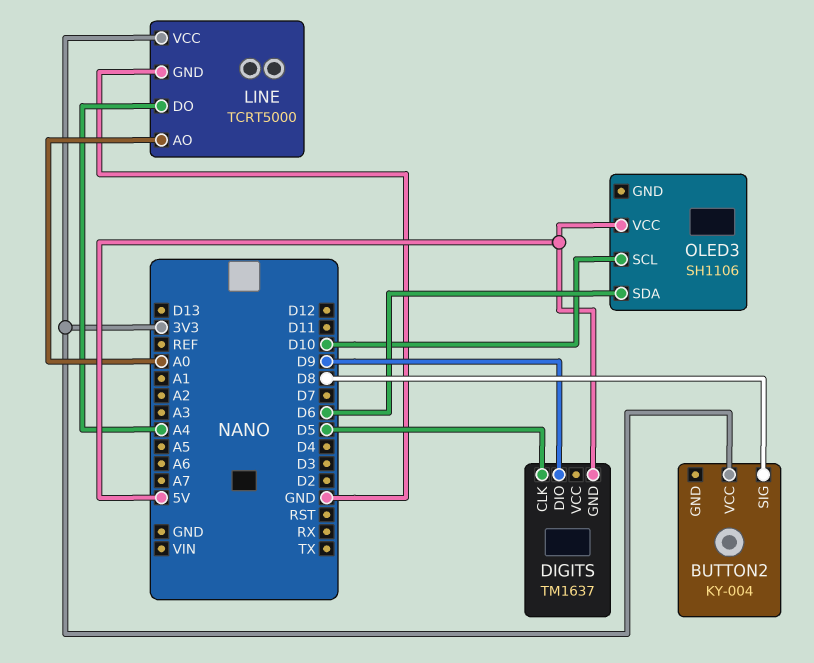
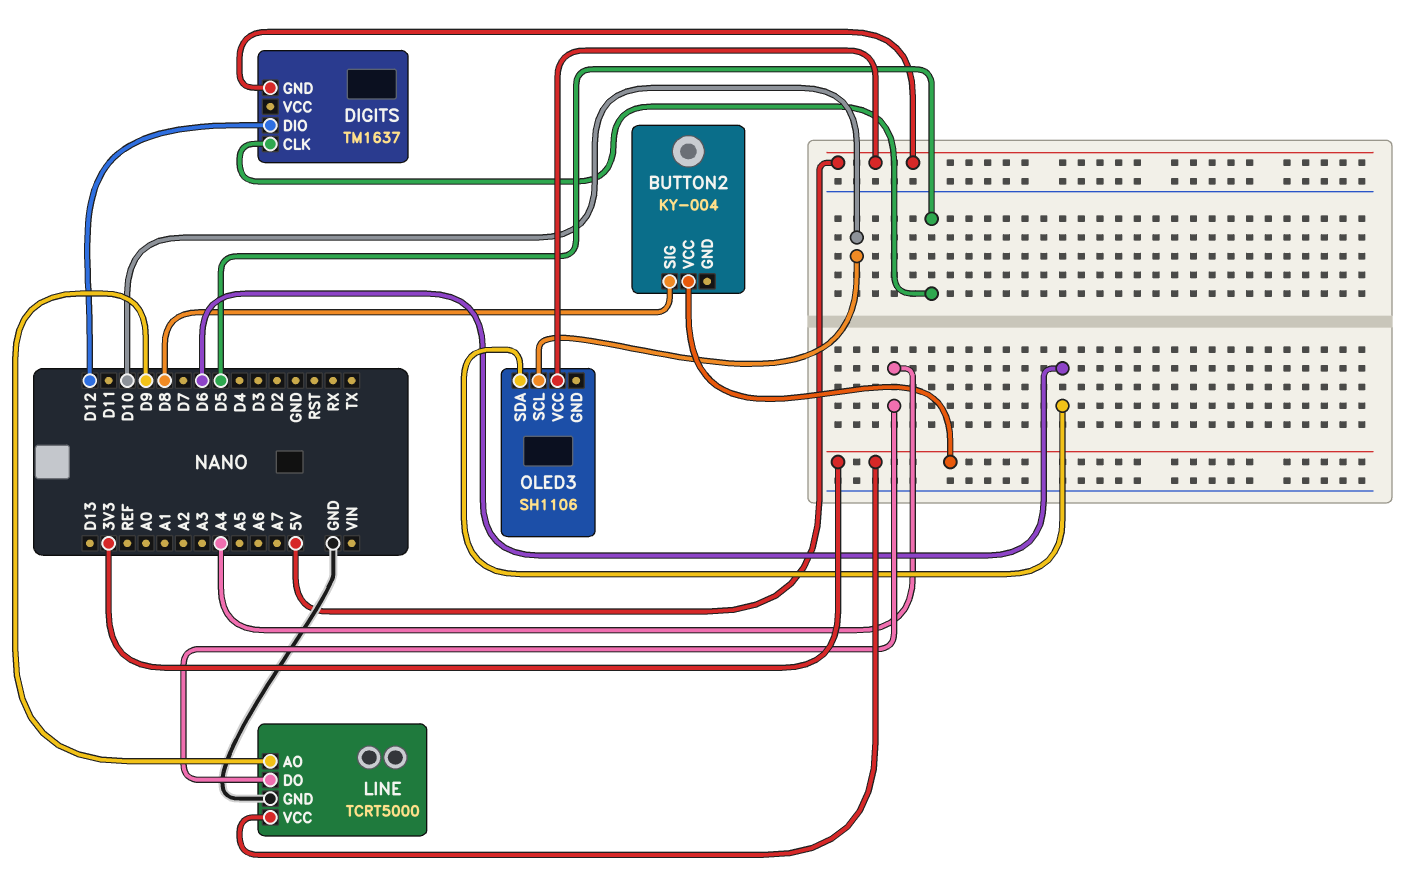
DIGITS pin DIO: D9 -> D12
LINE pin AO: A0 -> D9

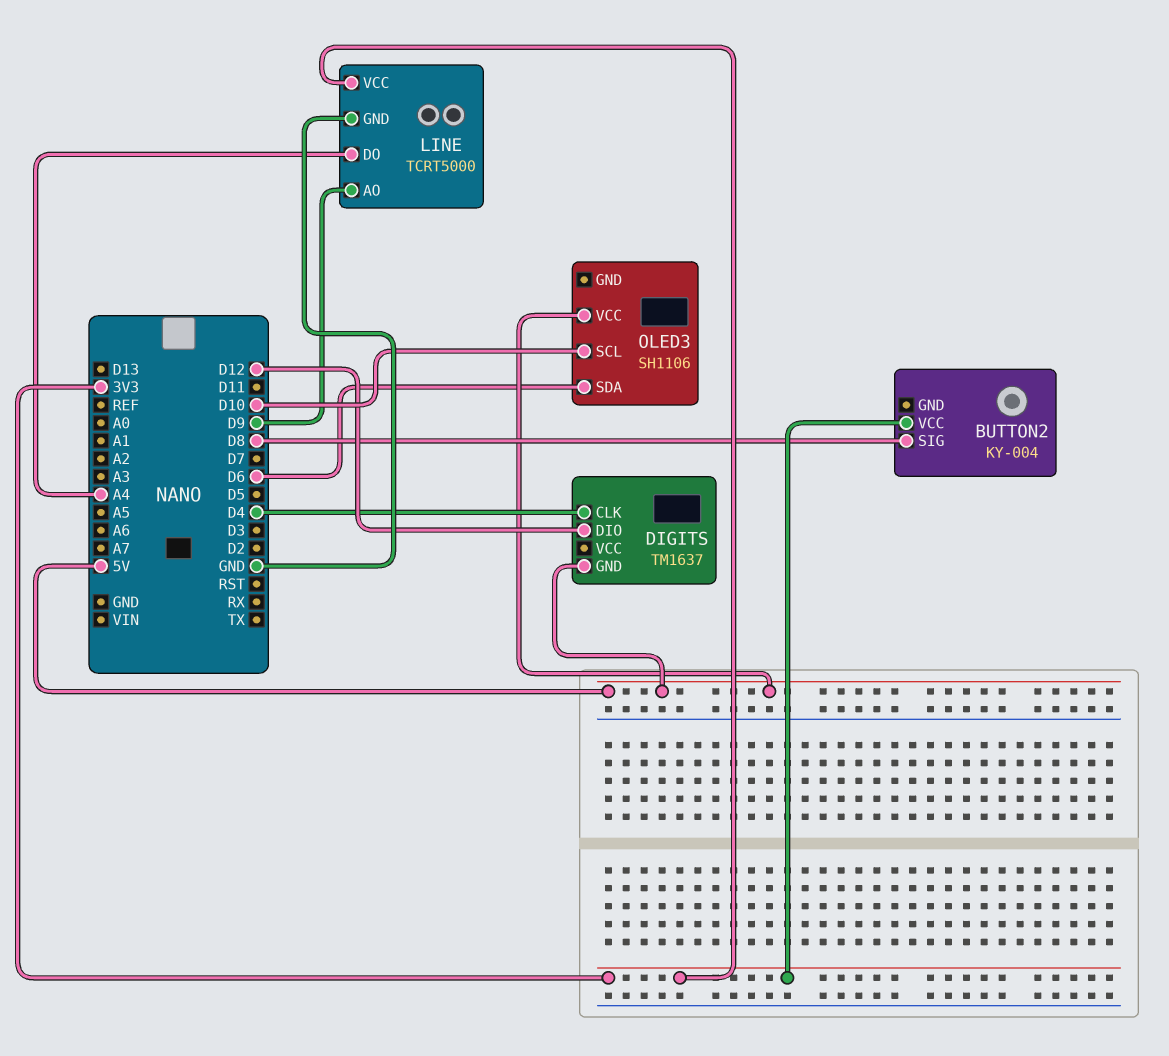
DIGITS pin CLK: D5 -> D4

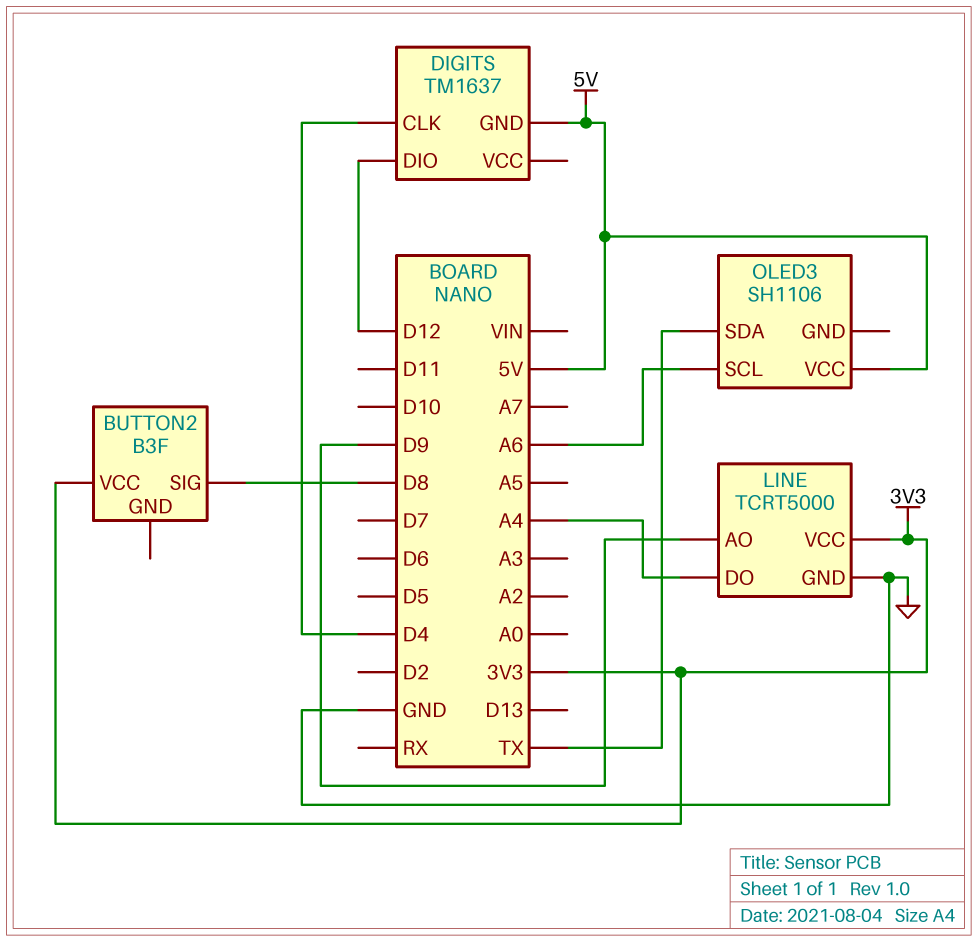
BUTTON2: KY-004 -> B3F
OLED3 pin SCL: D10 -> A6
OLED3 pin SDA: D6 -> TX

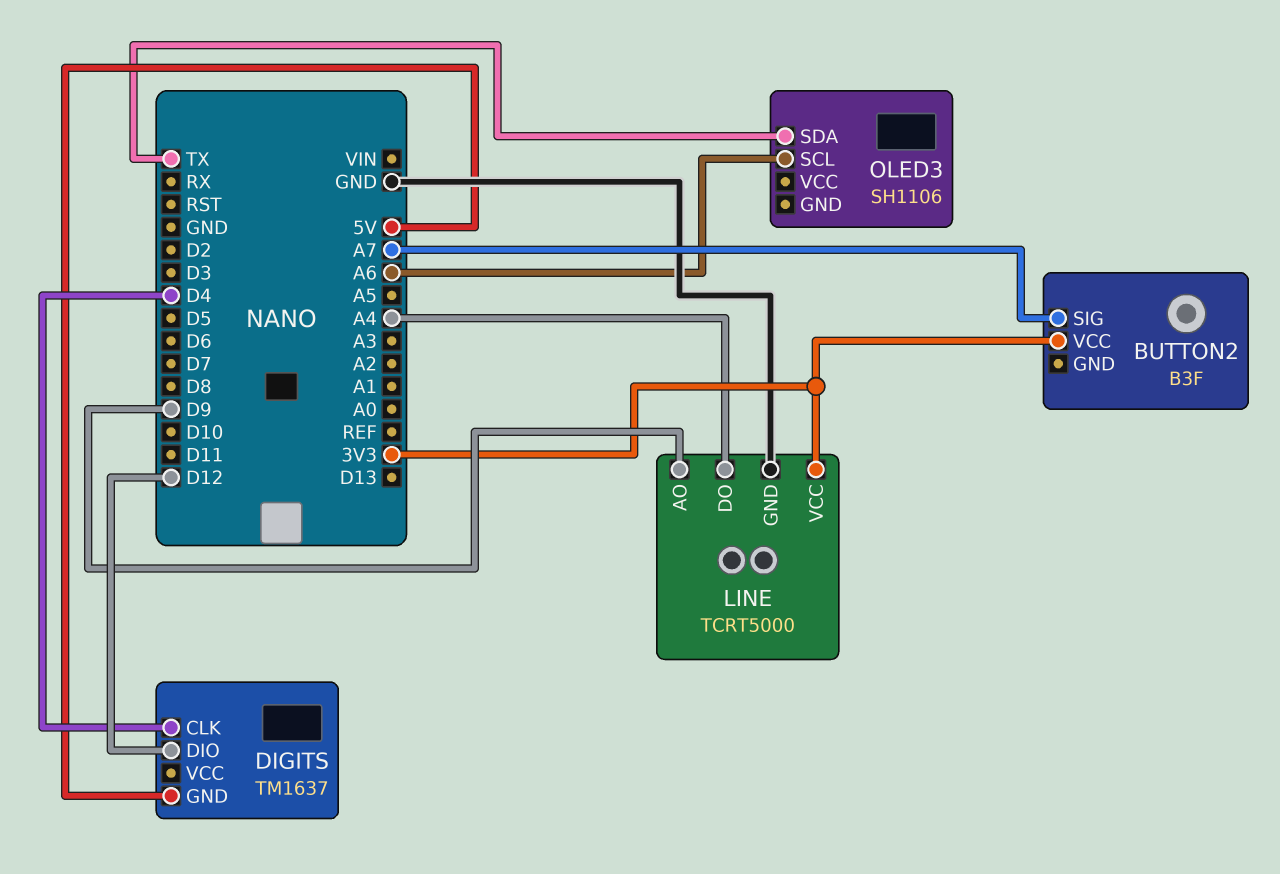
BUTTON2 pin SIG: D8 -> A7
OLED3 pin VCC: 5V -> none

